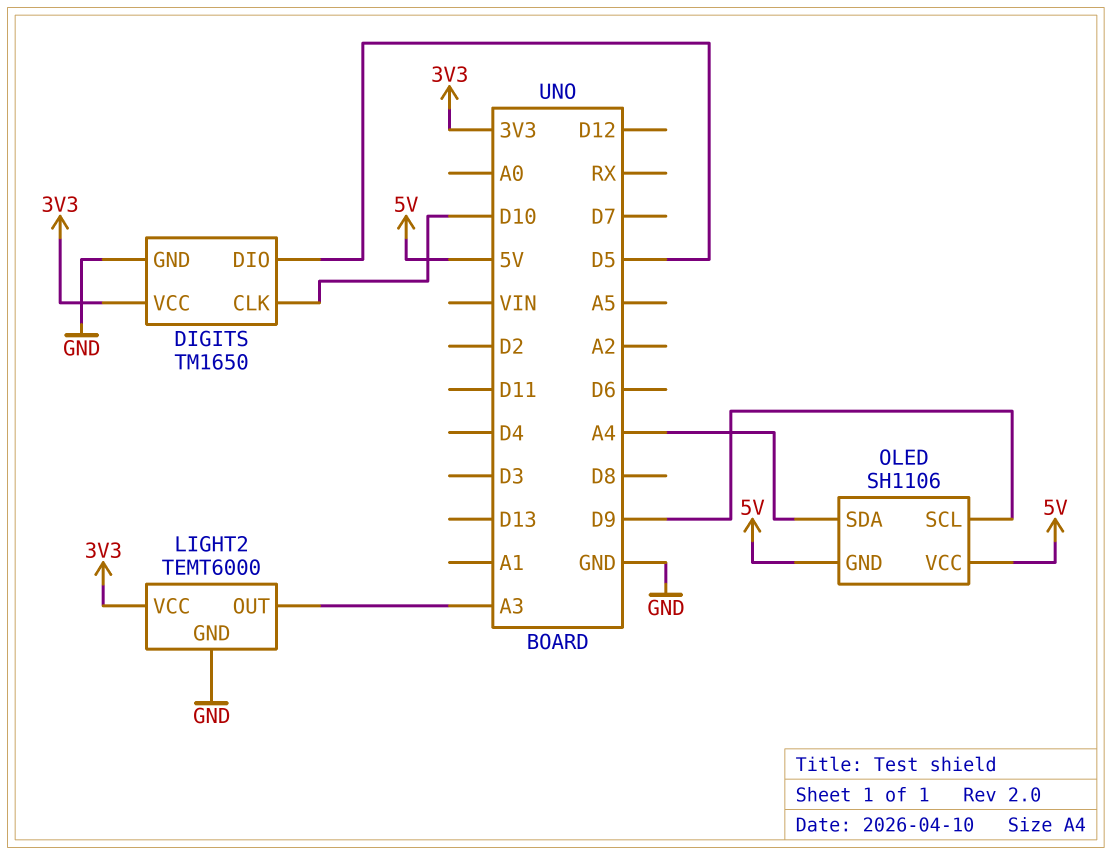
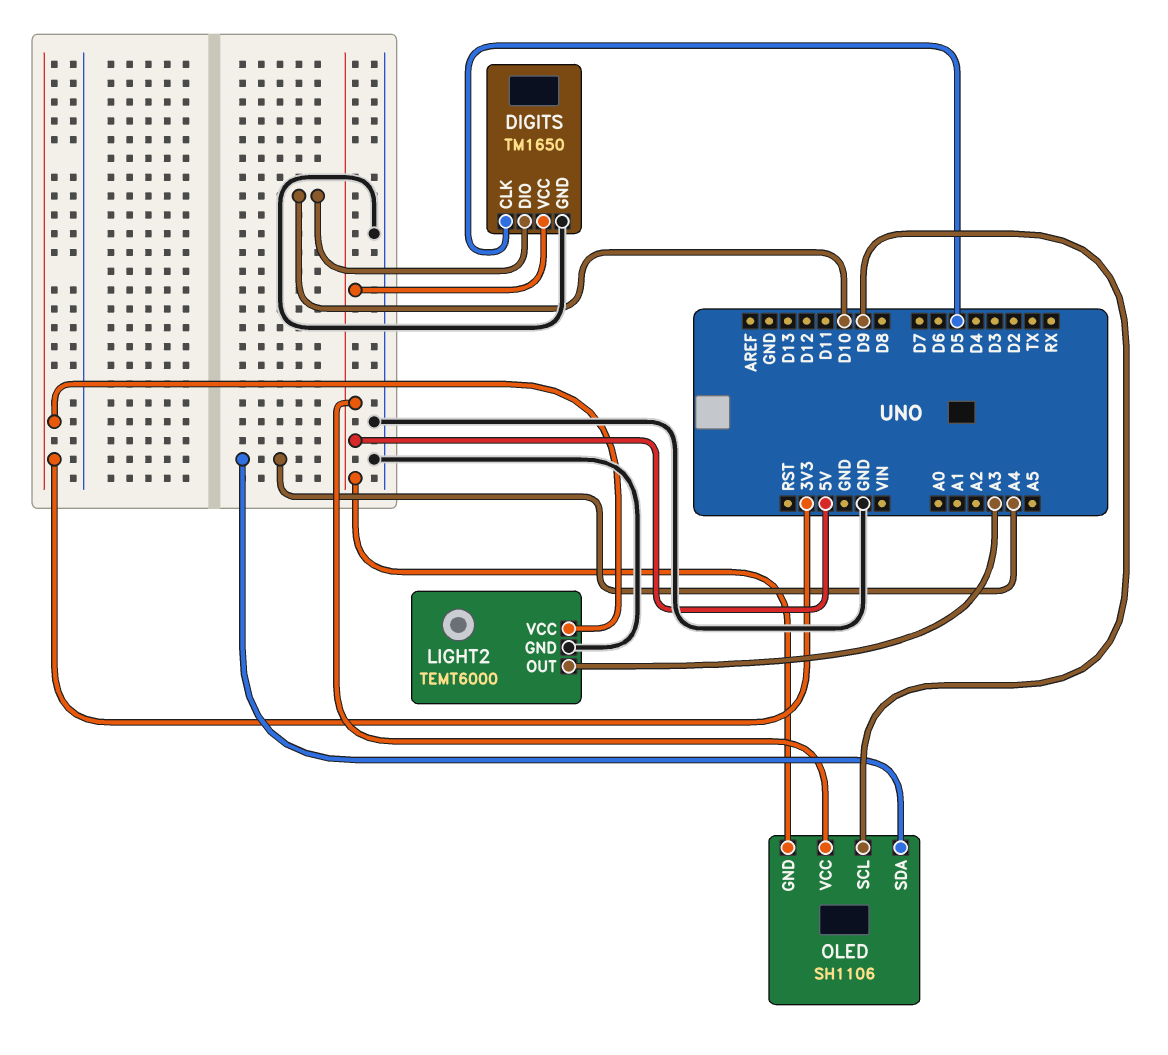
DIGITS pin CLK: D10 -> D5
DIGITS pin DIO: D5 -> D10
DIGITS pin VCC: 3V3 -> 5V

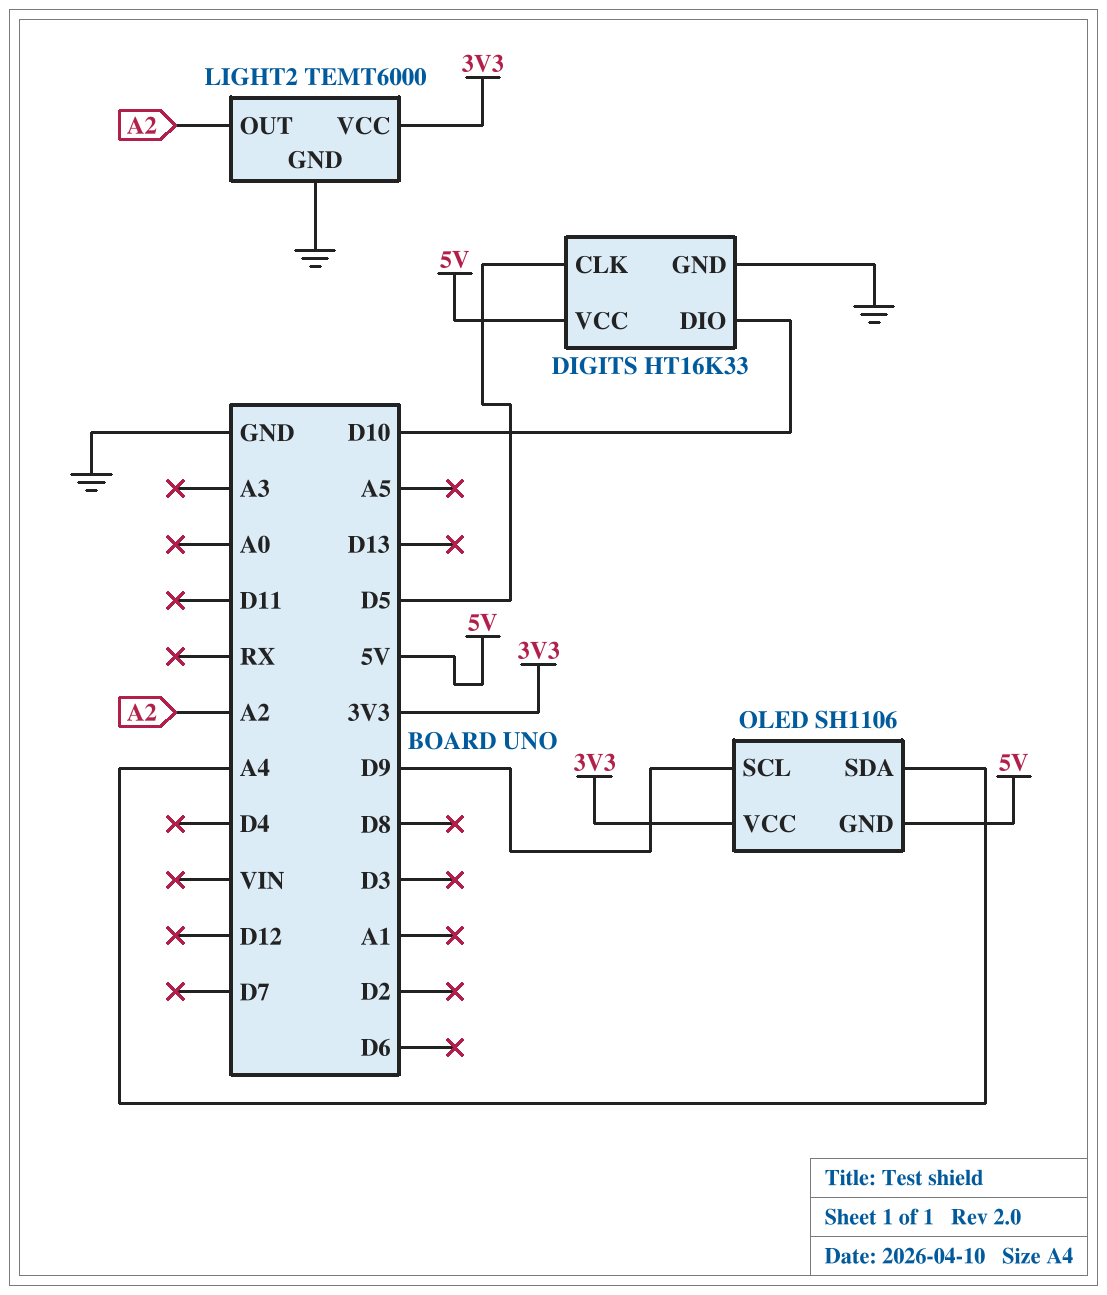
DIGITS: TM1650 -> HT16K33
LIGHT2 pin OUT: A3 -> A2
OLED pin VCC: 5V -> 3V3

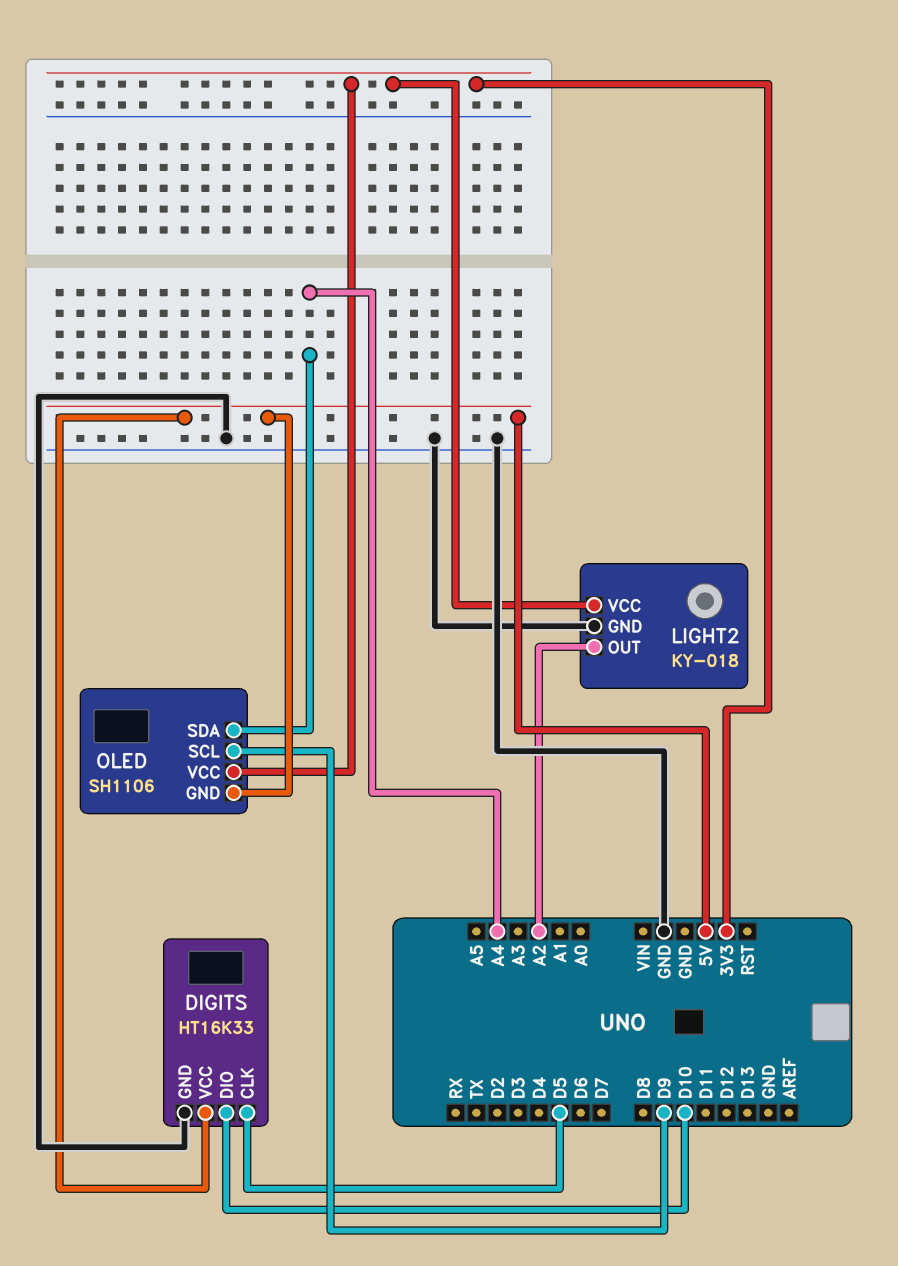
LIGHT2: TEMT6000 -> KY-018

